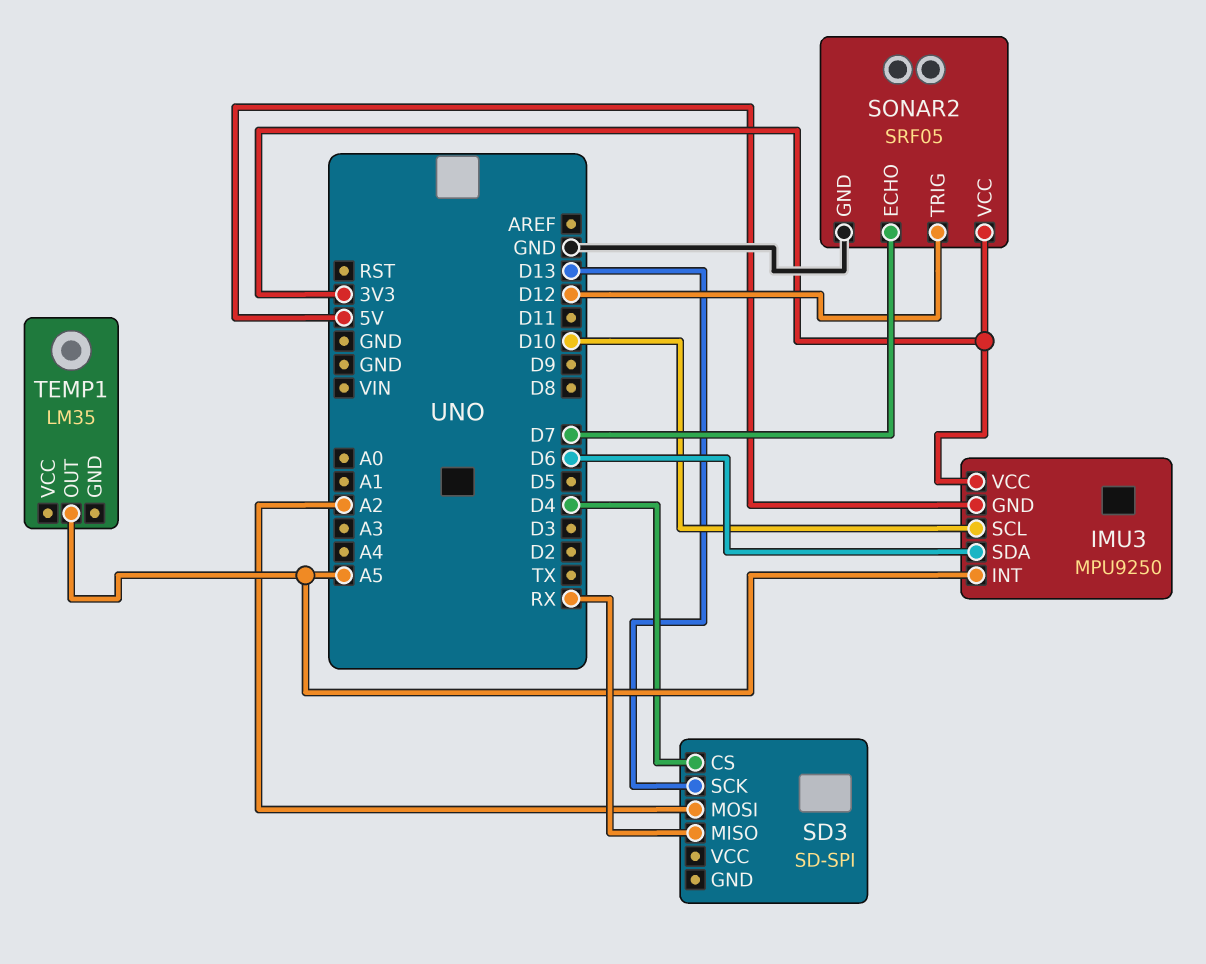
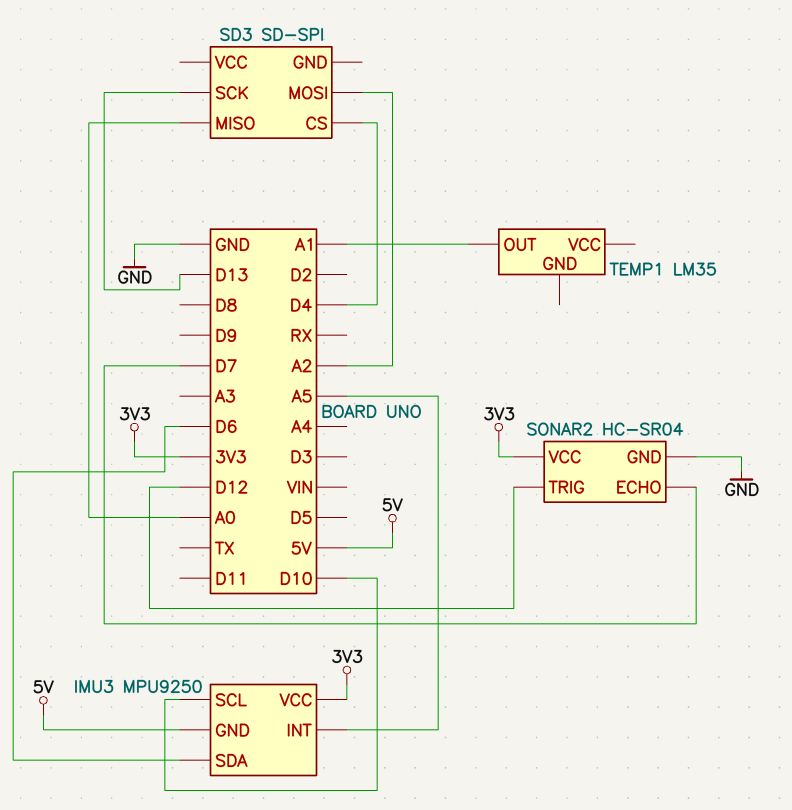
SD3 pin MISO: RX -> A0
SONAR2: SRF05 -> HC-SR04
TEMP1 pin OUT: A5 -> A1

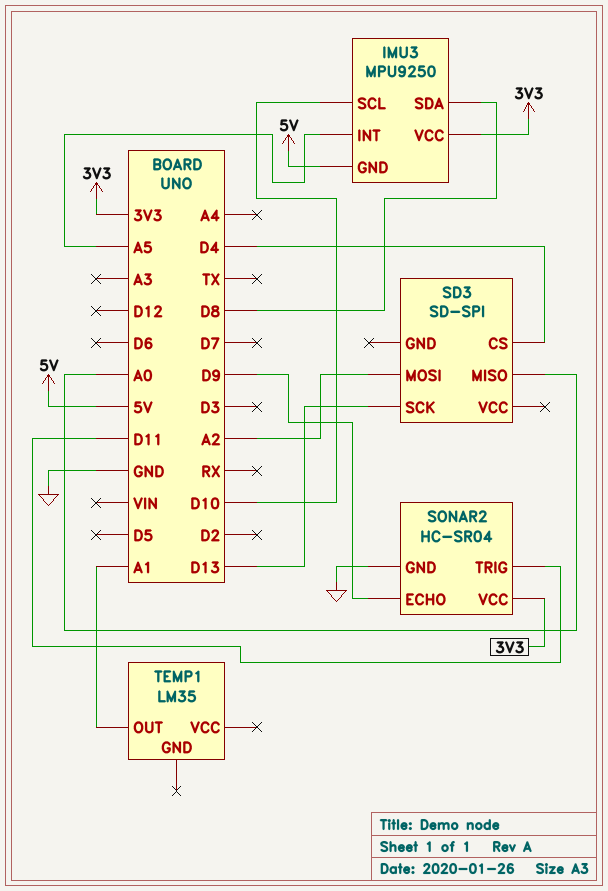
IMU3 pin SDA: D6 -> D8
SONAR2 pin ECHO: D7 -> D9
SONAR2 pin TRIG: D12 -> D11

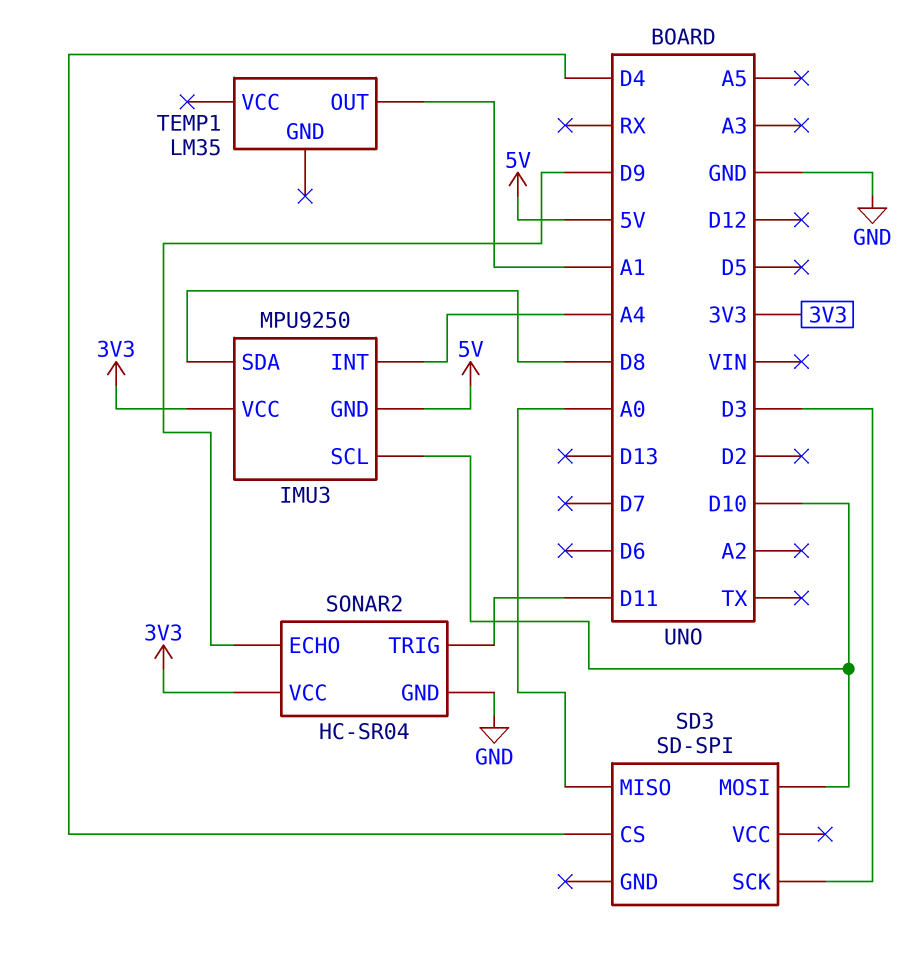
IMU3 pin INT: A5 -> A4
SD3 pin MOSI: A2 -> D10
SD3 pin SCK: D13 -> D3

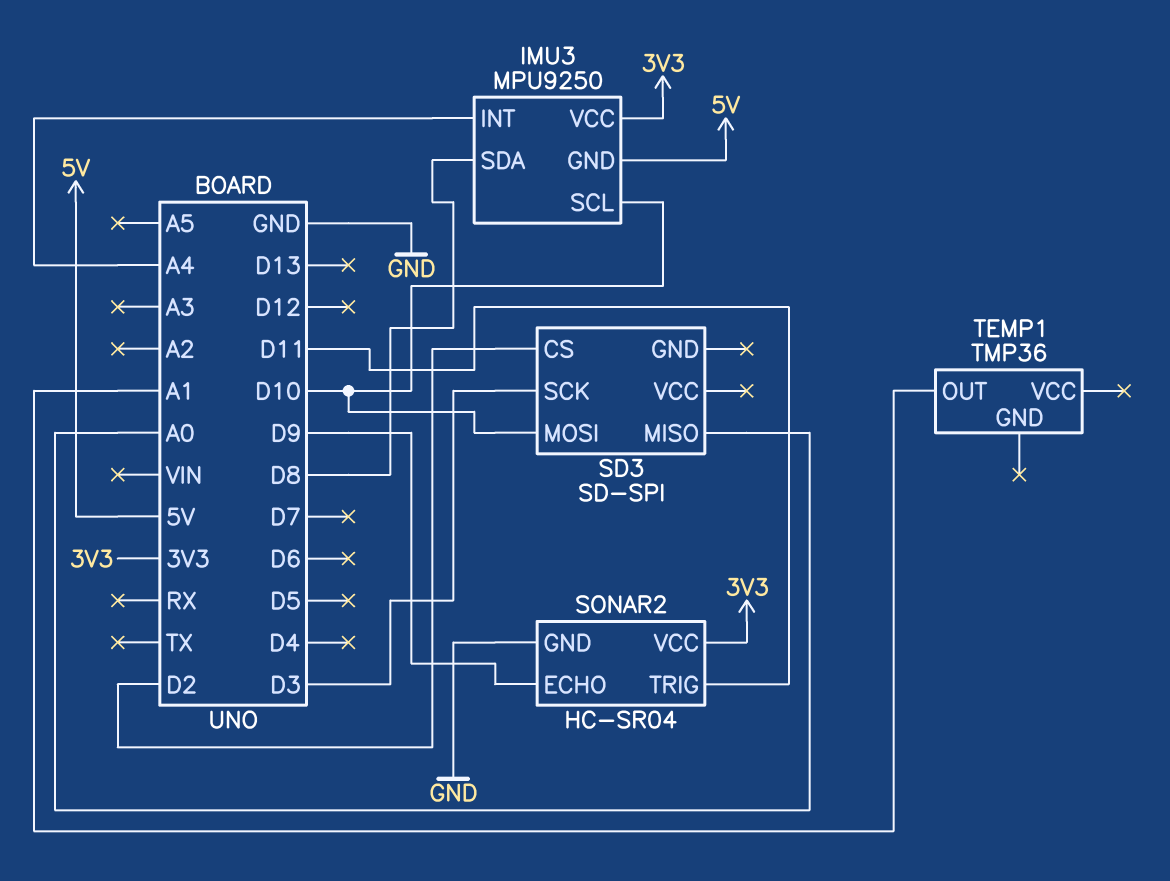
SD3 pin CS: D4 -> D2
TEMP1: LM35 -> TMP36

